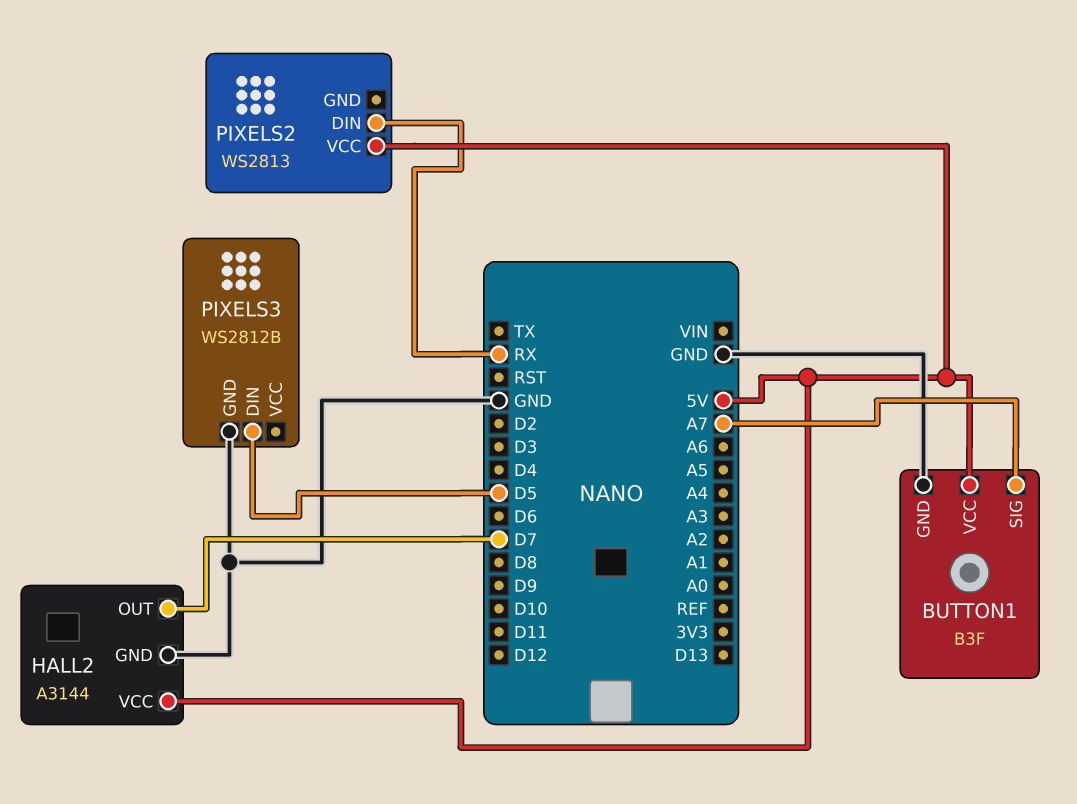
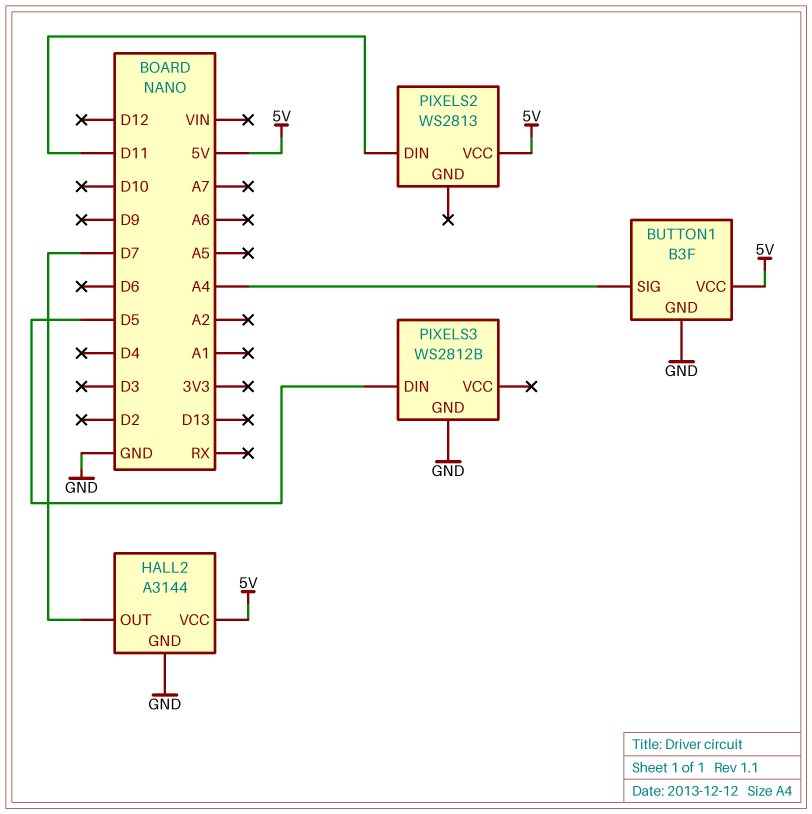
BUTTON1 pin SIG: A7 -> A4
PIXELS2 pin DIN: RX -> D11

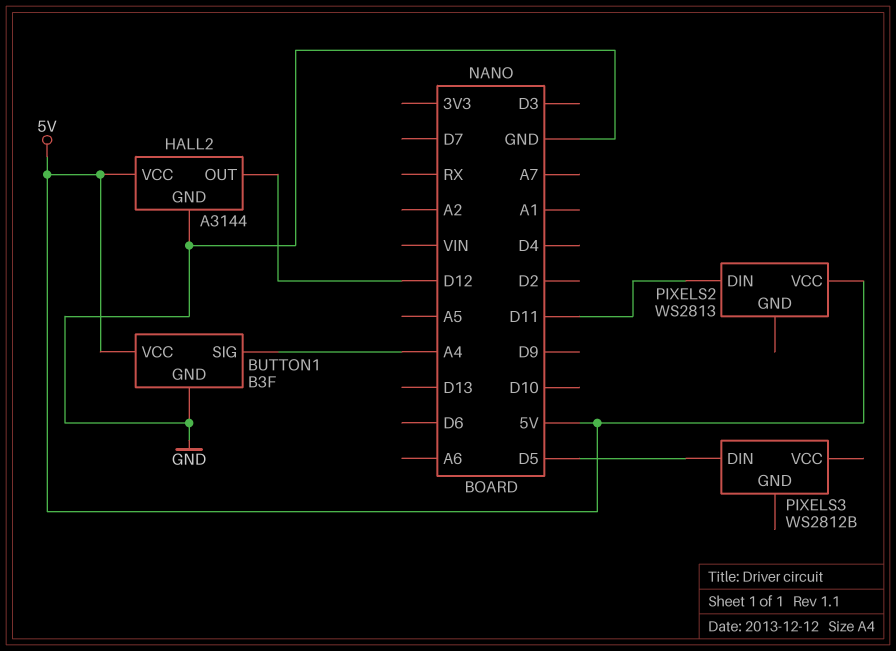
HALL2 pin OUT: D7 -> D12
PIXELS3 pin GND: GND -> none

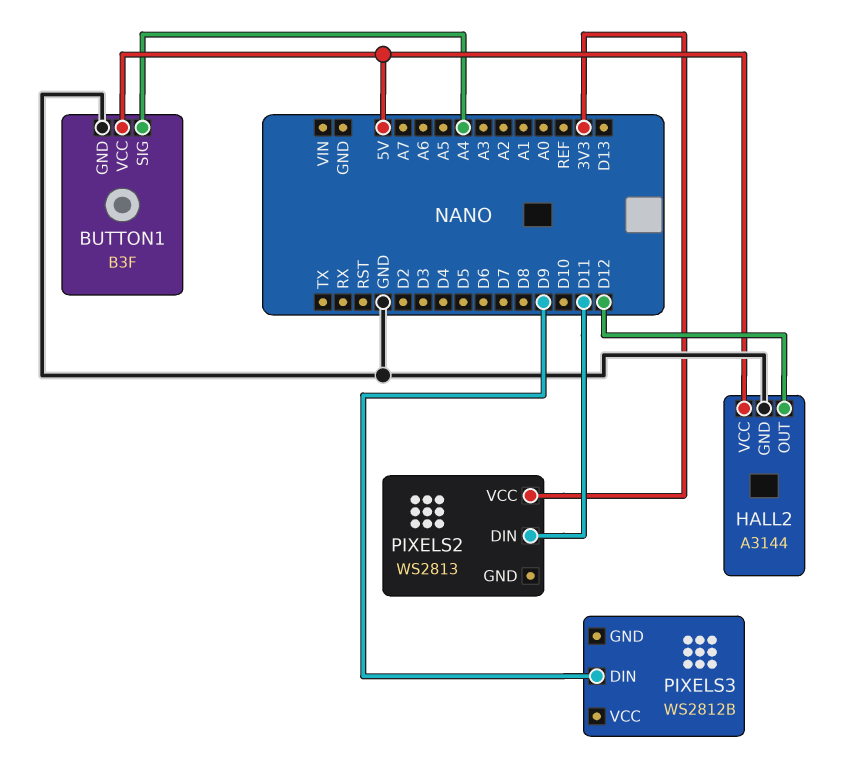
PIXELS2 pin VCC: 5V -> 3V3
PIXELS3 pin DIN: D5 -> D9

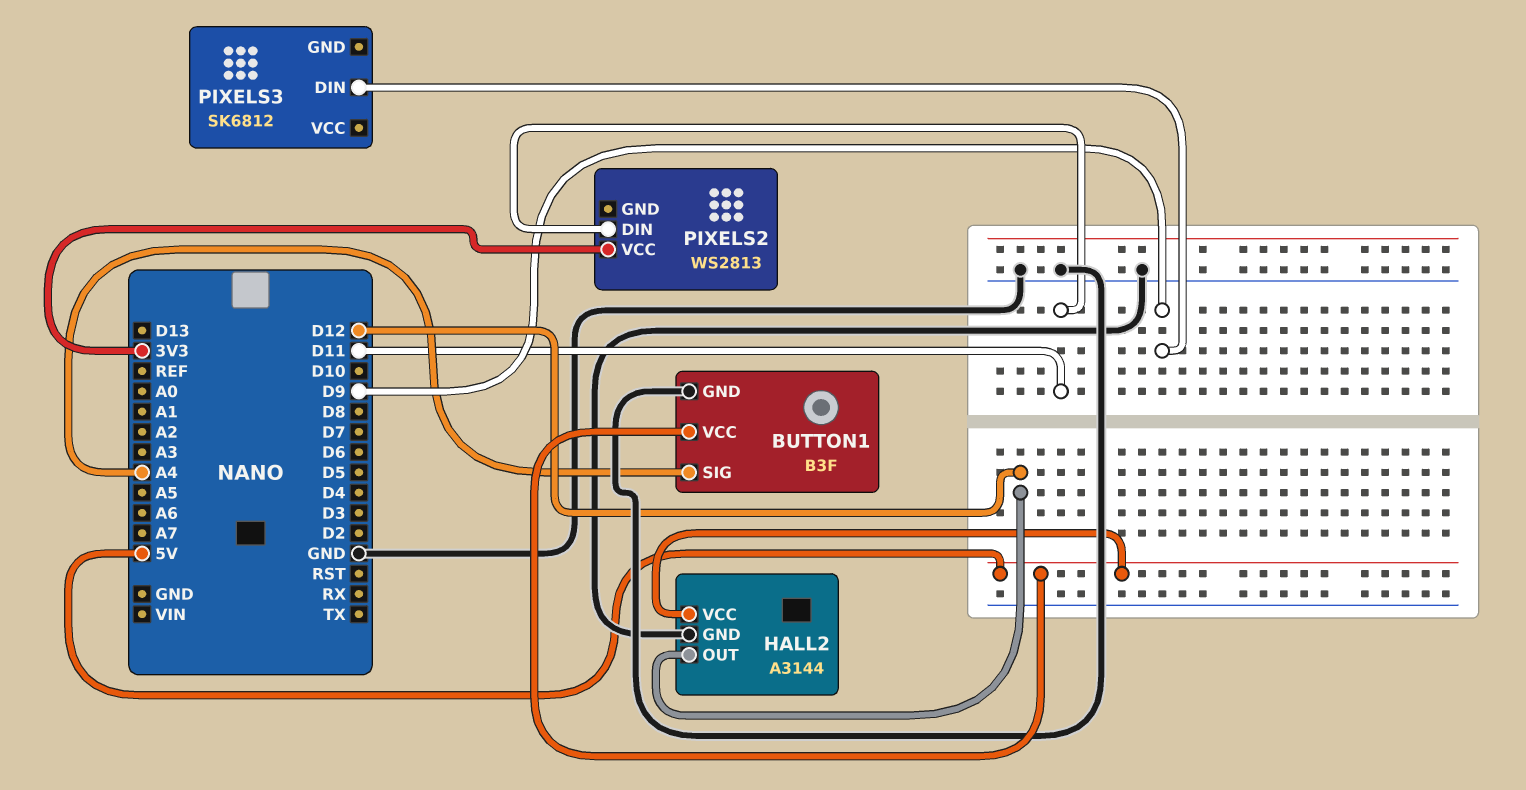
PIXELS3: WS2812B -> SK6812

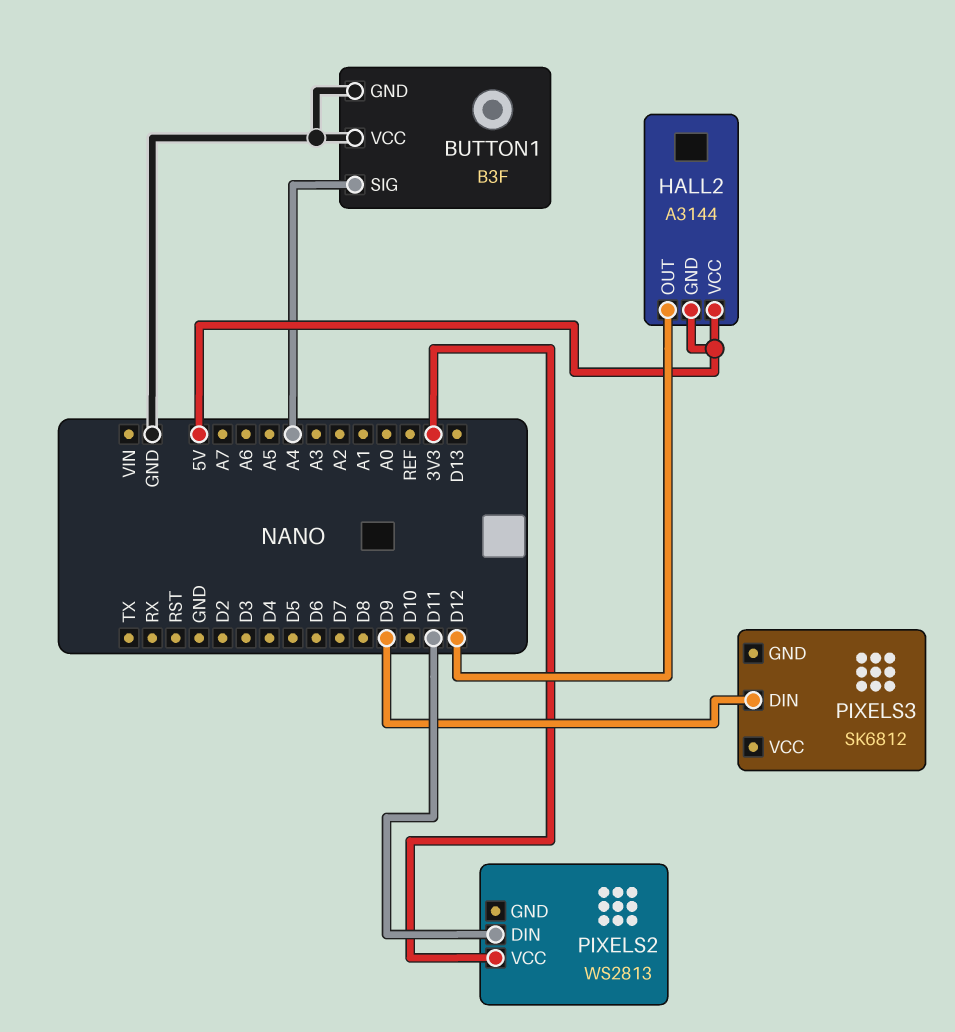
BUTTON1 pin VCC: 5V -> GND
HALL2 pin GND: GND -> 5V

